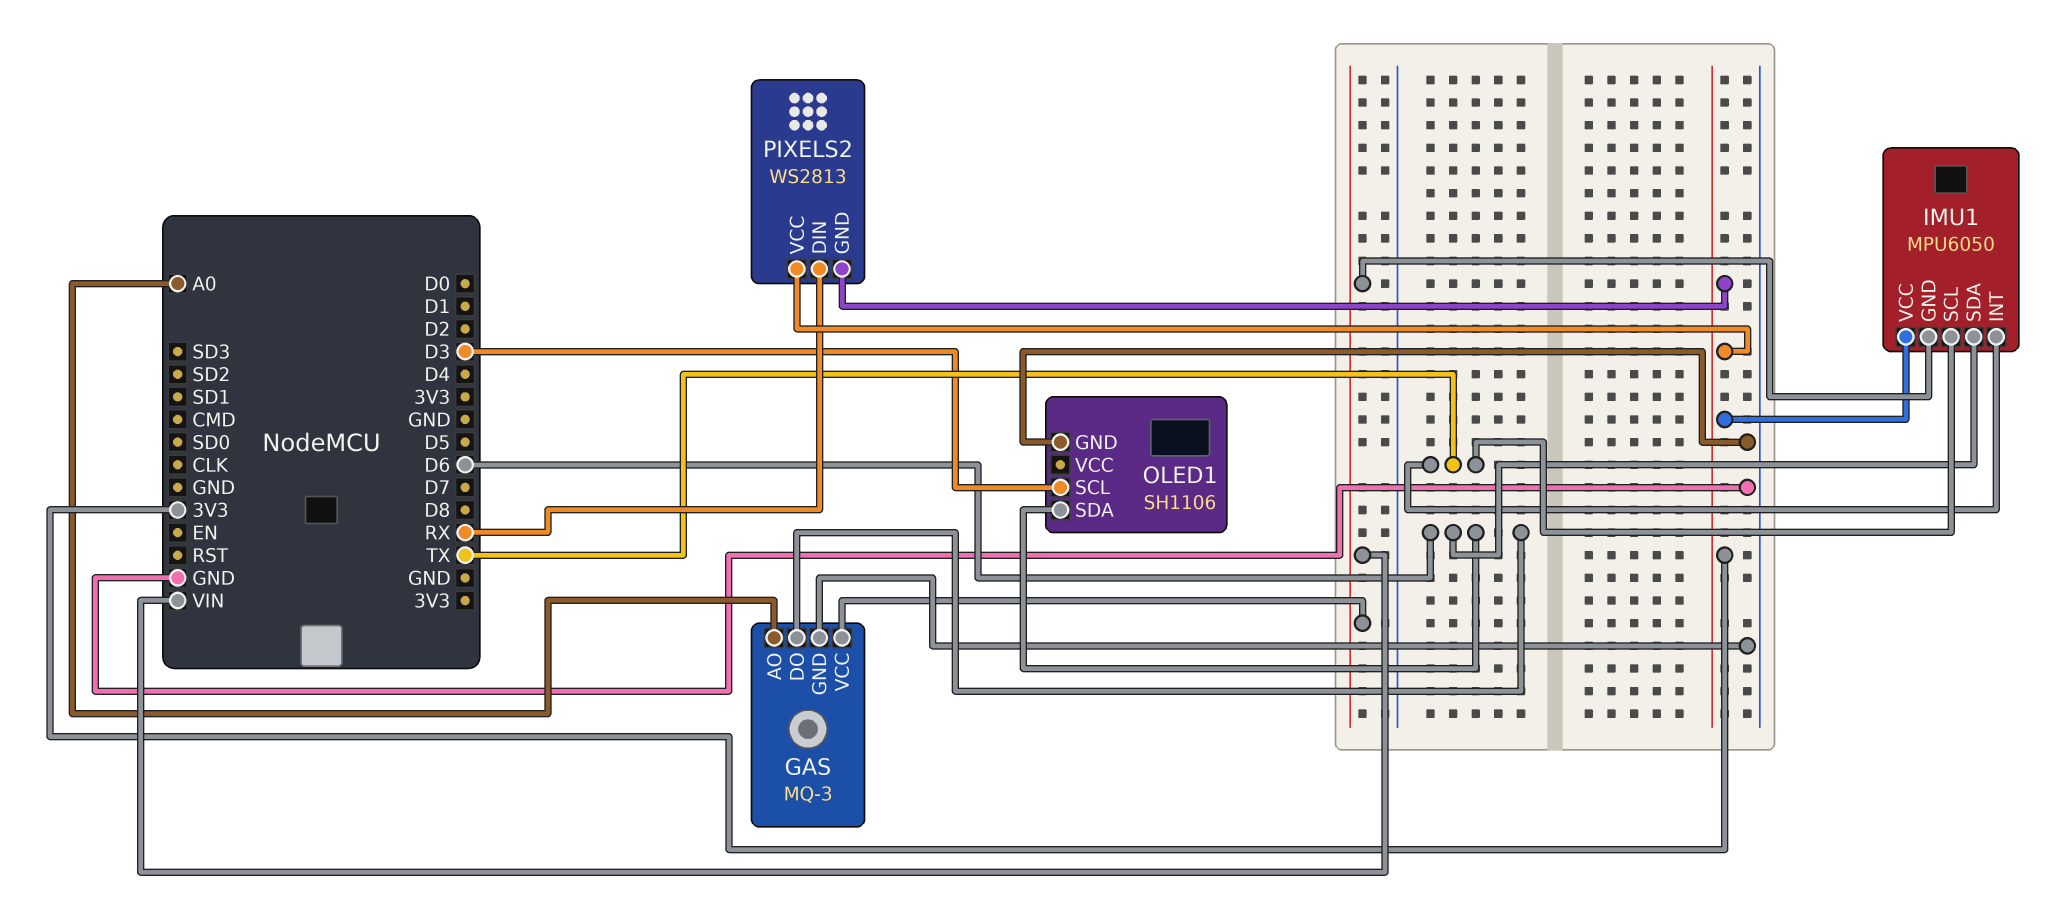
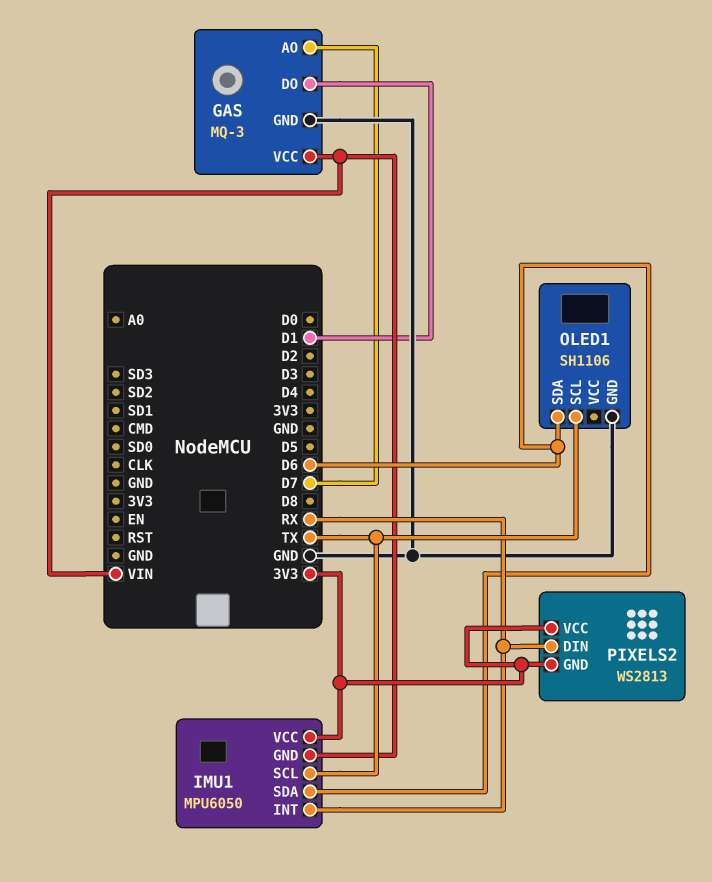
GAS pin AO: A0 -> D7
GAS pin DO: D6 -> D1
IMU1 pin INT: TX -> RX
OLED1 pin SCL: D3 -> TX

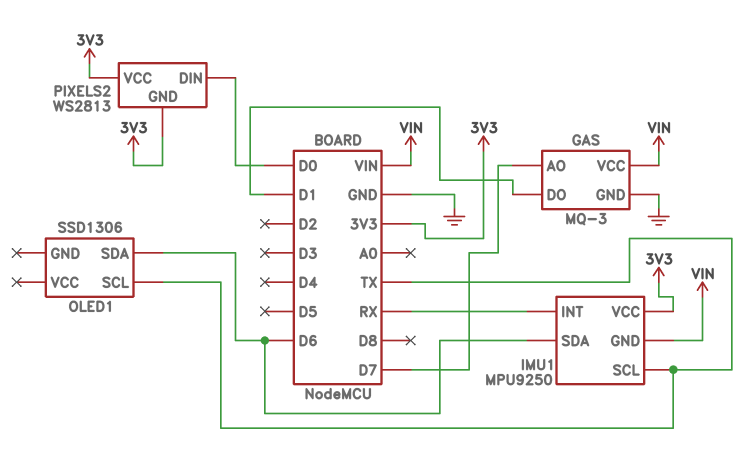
IMU1: MPU6050 -> MPU9250
OLED1: SH1106 -> SSD1306
OLED1 pin GND: GND -> none
PIXELS2 pin DIN: RX -> D0

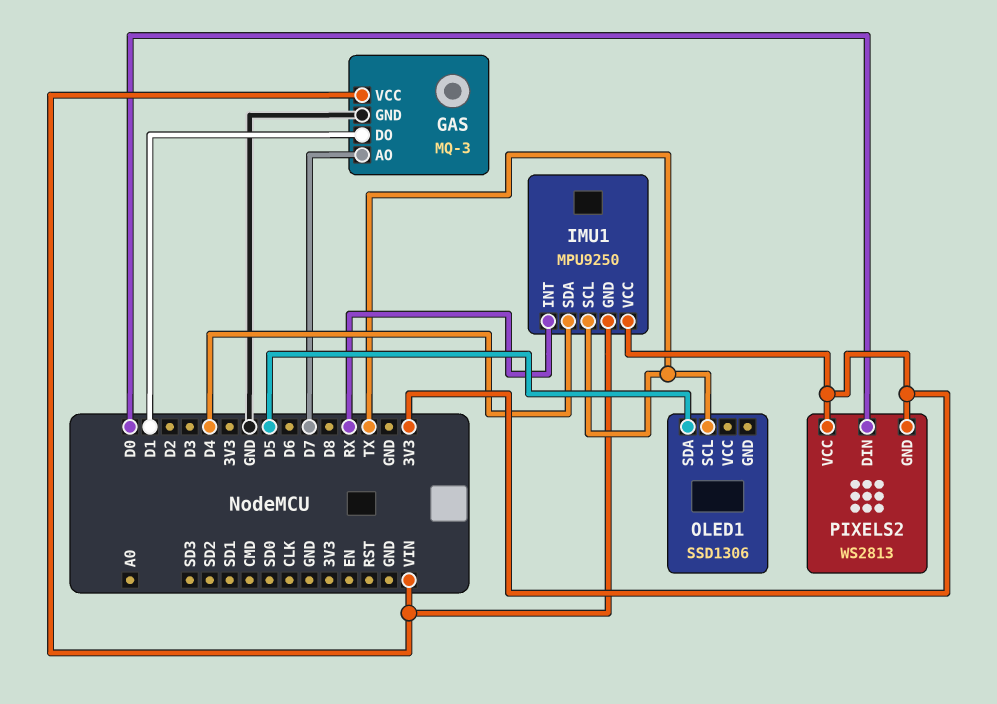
IMU1 pin SDA: D6 -> D4
OLED1 pin SDA: D6 -> D5

